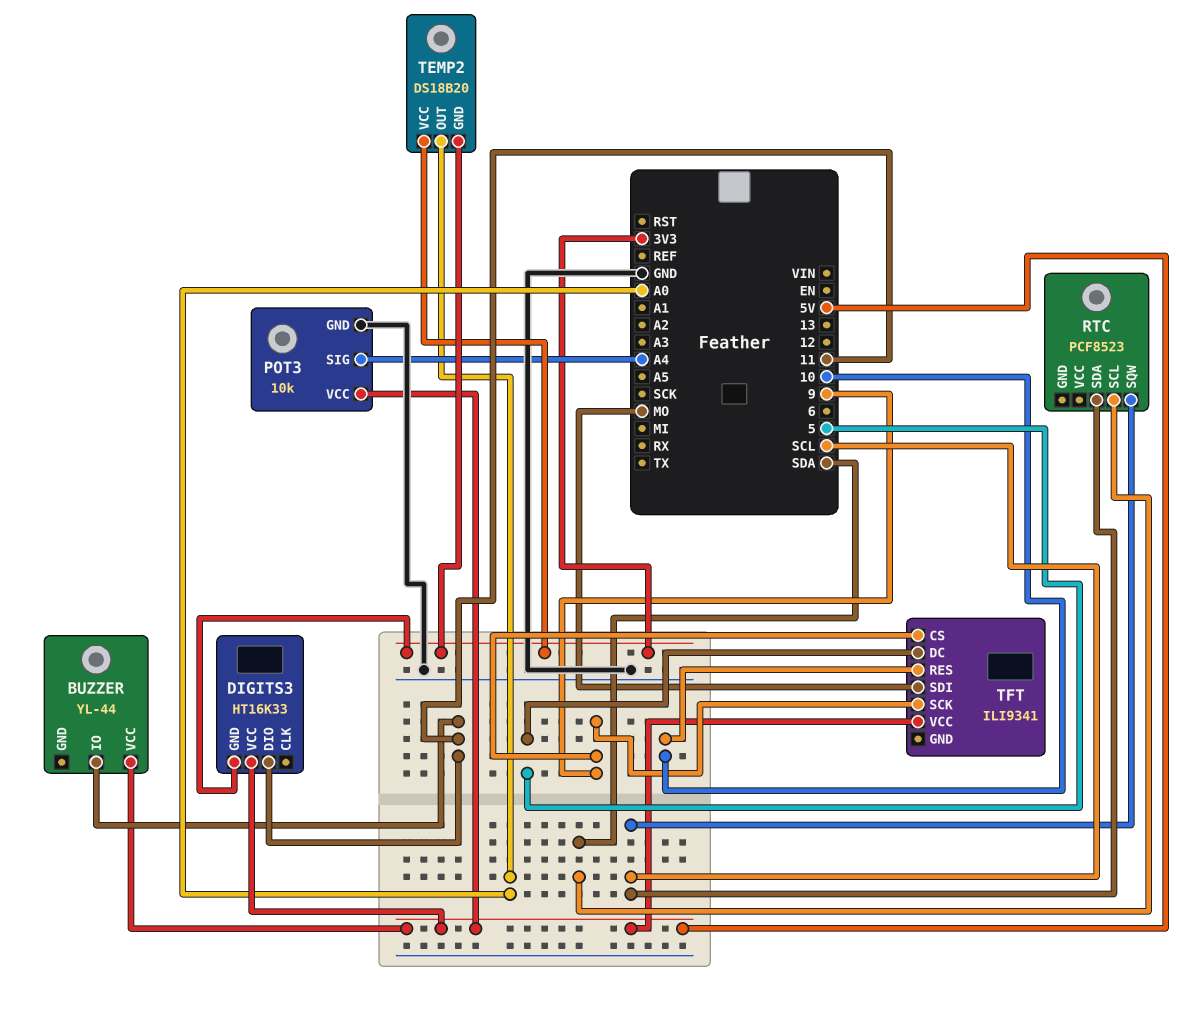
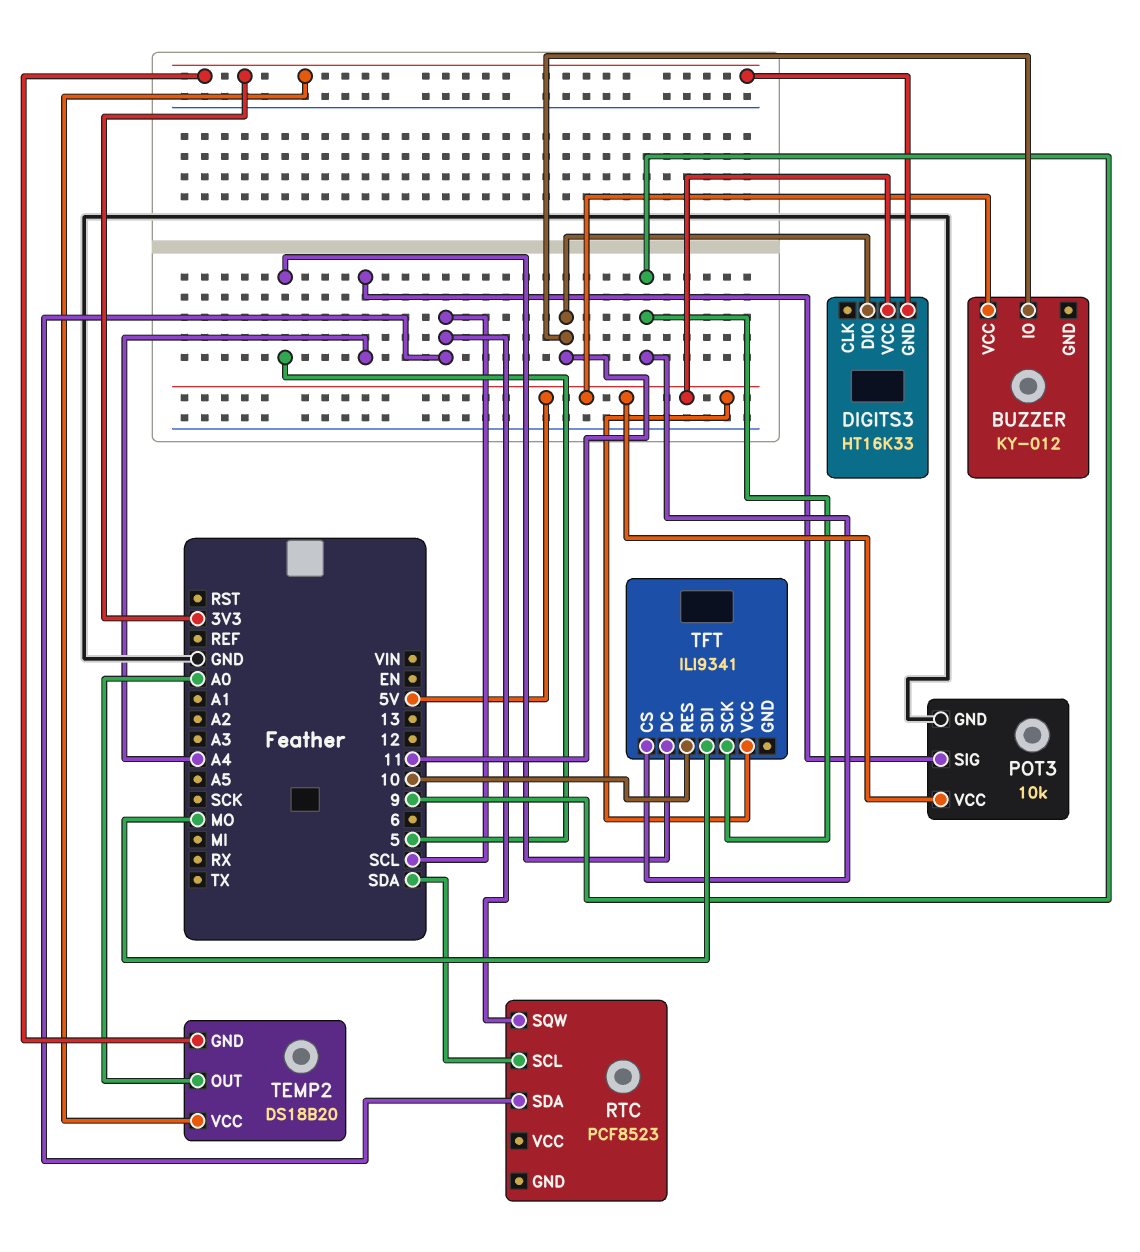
BUZZER: YL-44 -> KY-012

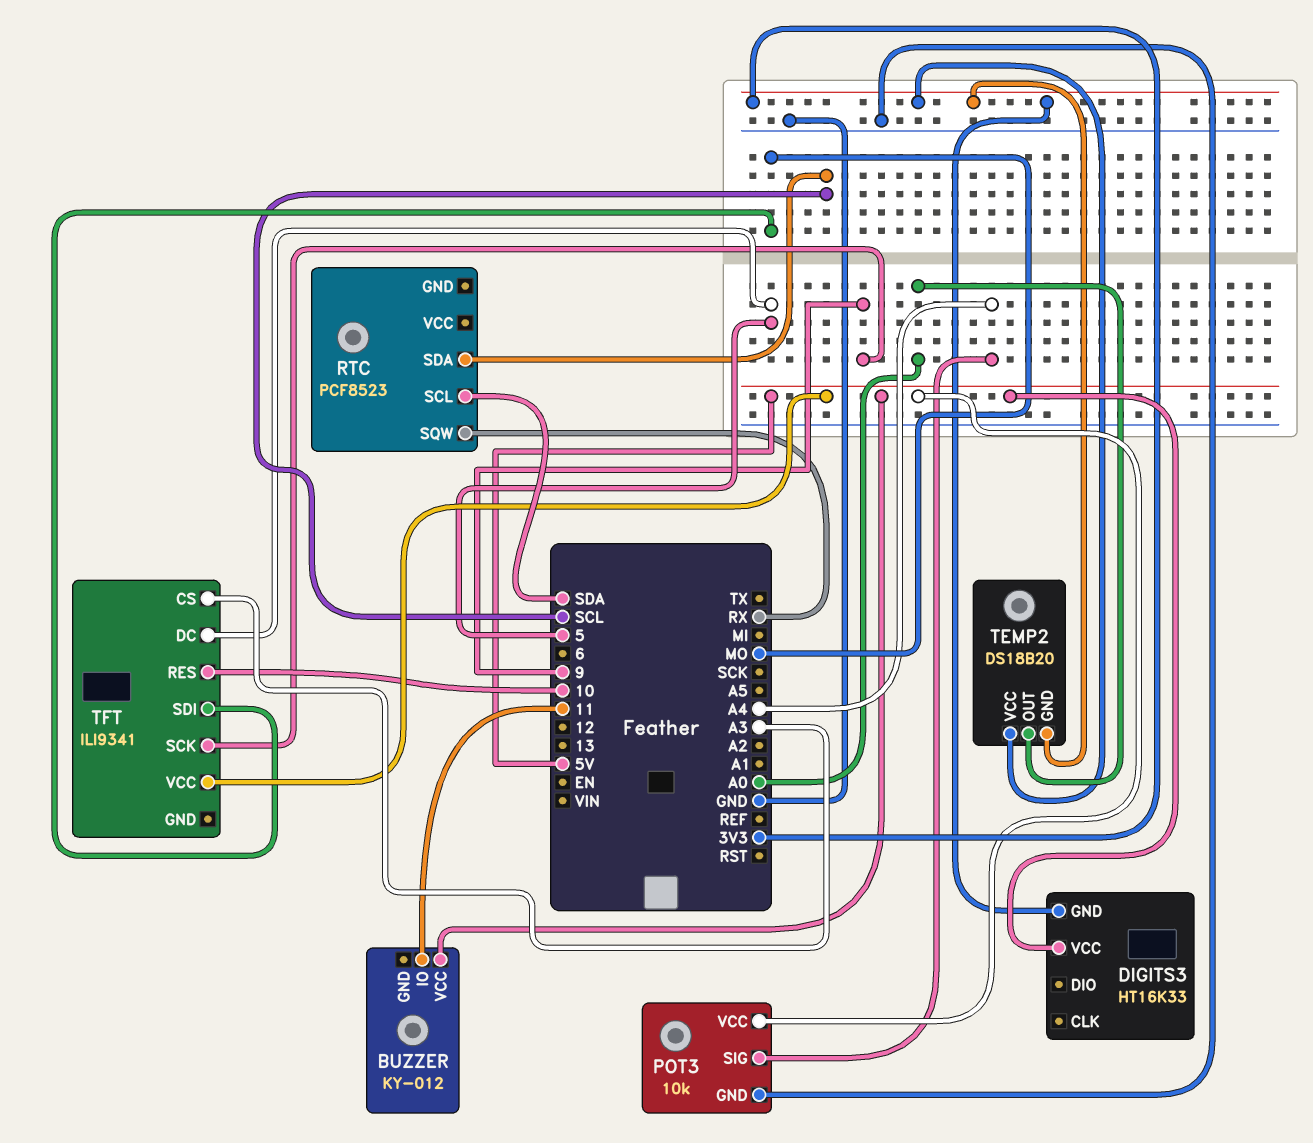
DIGITS3 pin DIO: 11 -> none
RTC pin SQW: SCL -> RX
TFT pin CS: 9 -> A3

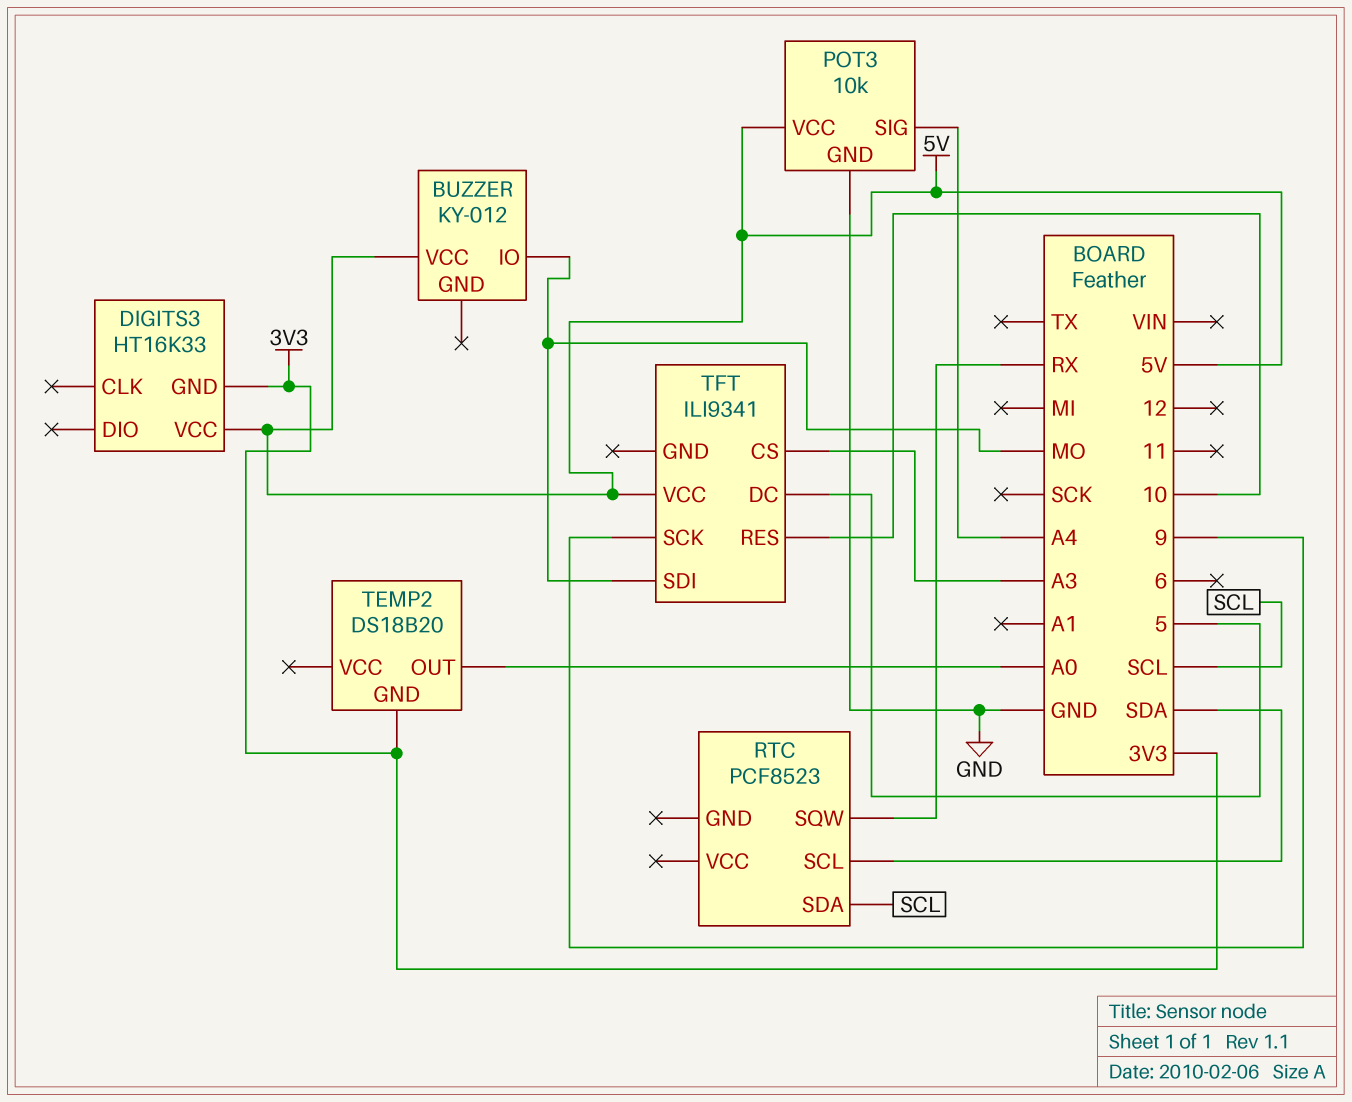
BUZZER pin IO: 11 -> MO
TEMP2 pin VCC: 3V3 -> none

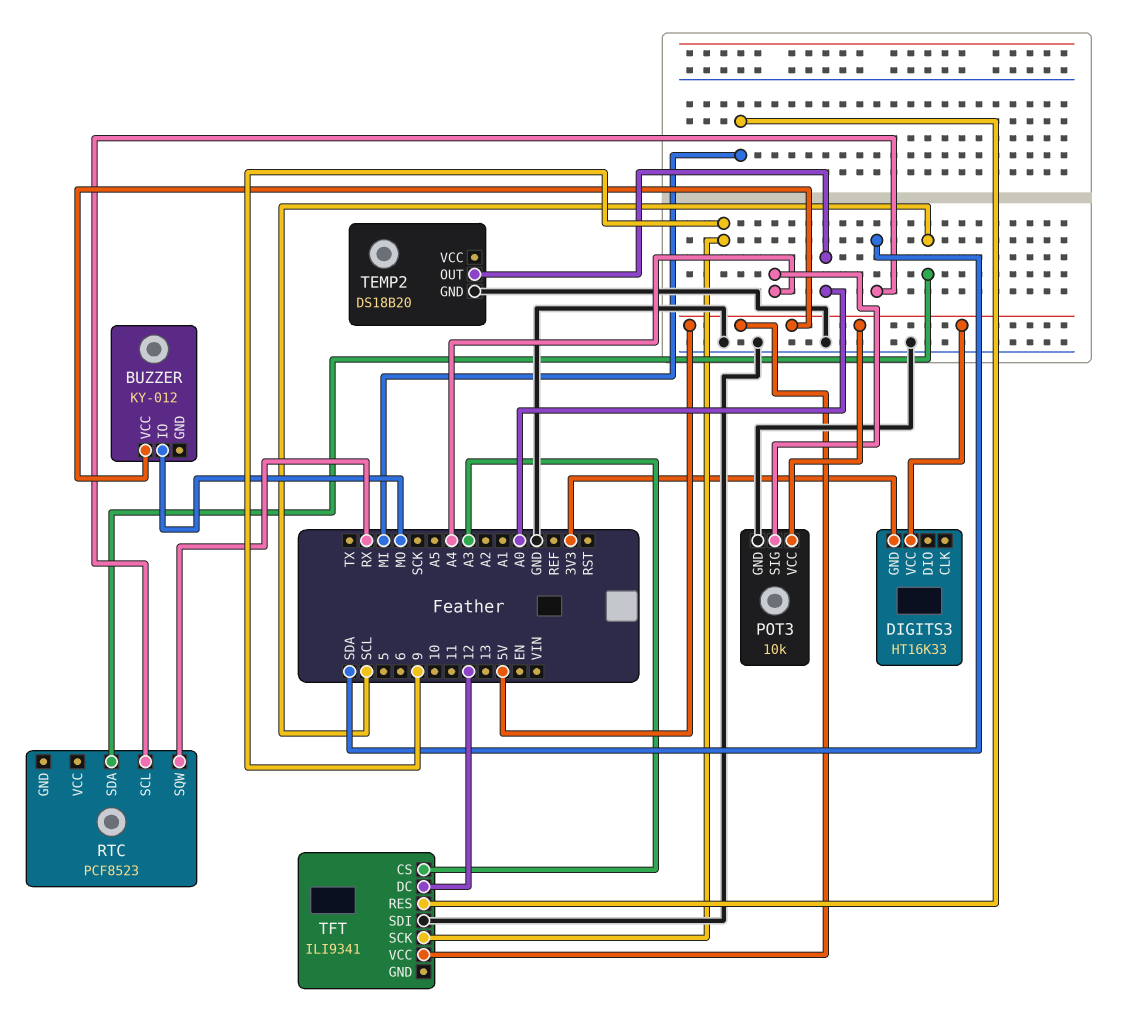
TEMP2 pin GND: 3V3 -> GND
TFT pin DC: 5 -> 12
TFT pin RES: 10 -> MI
TFT pin SDI: MO -> GND

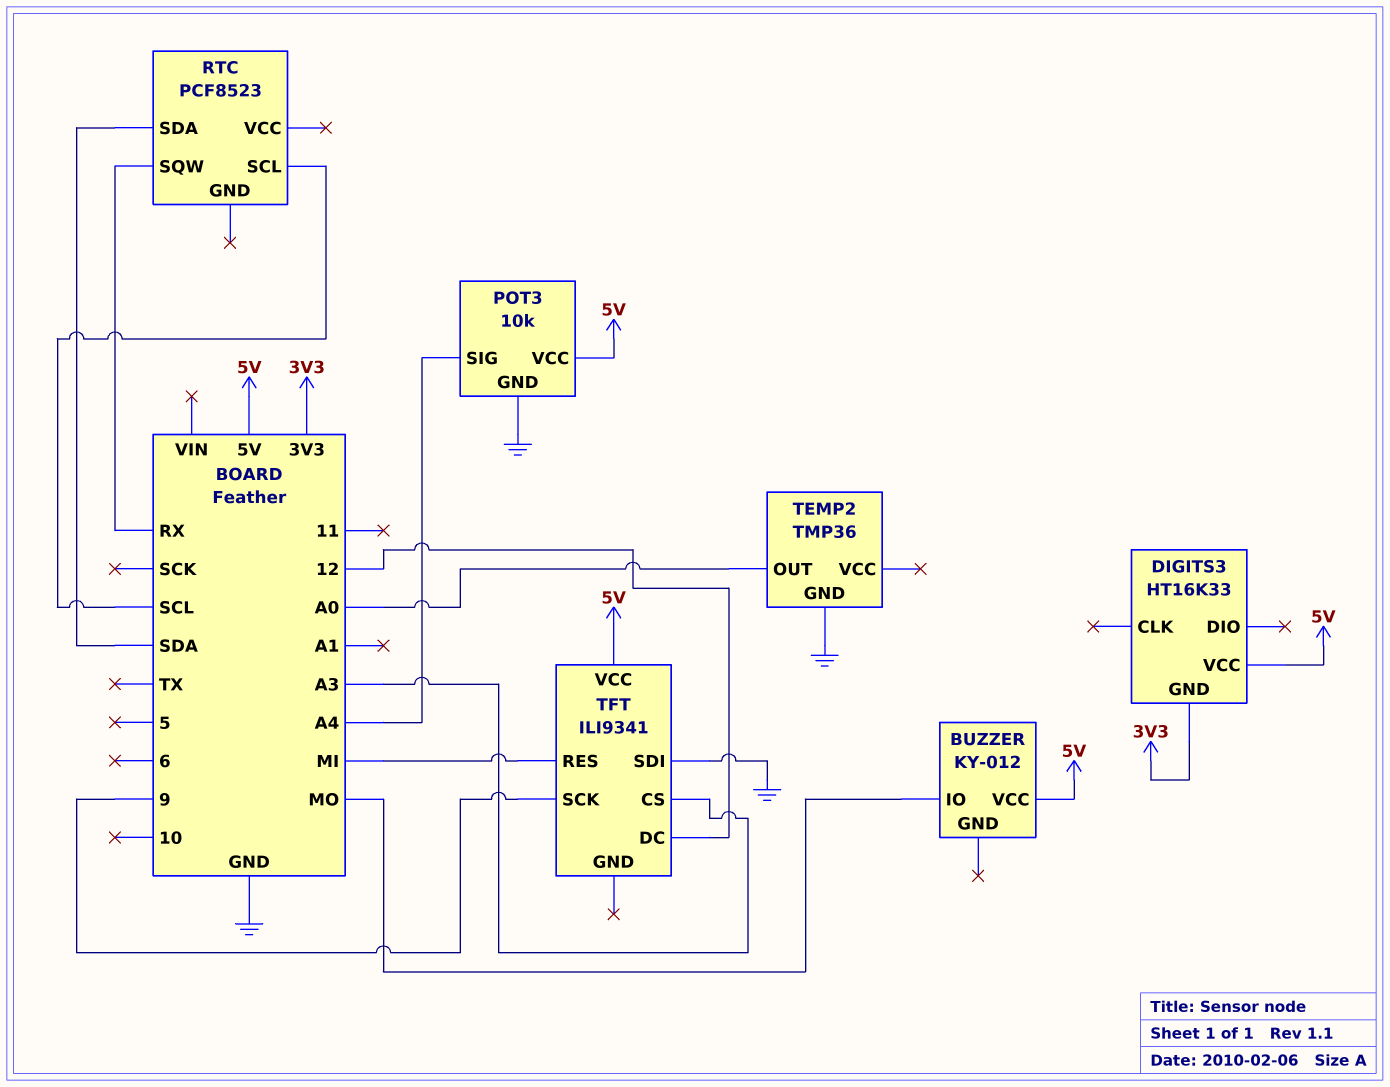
RTC pin SCL: SDA -> SCL
RTC pin SDA: SCL -> SDA
TEMP2: DS18B20 -> TMP36

